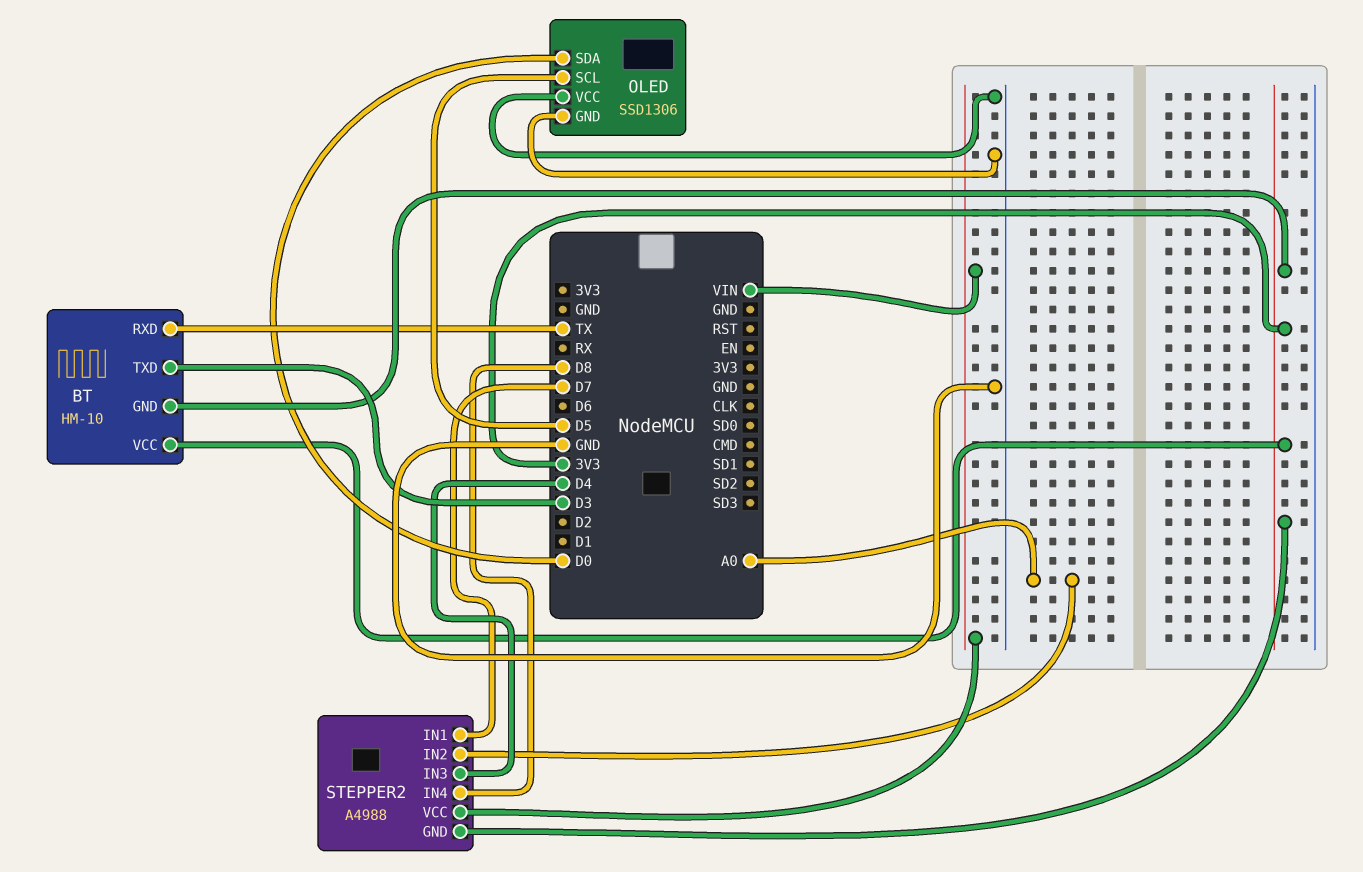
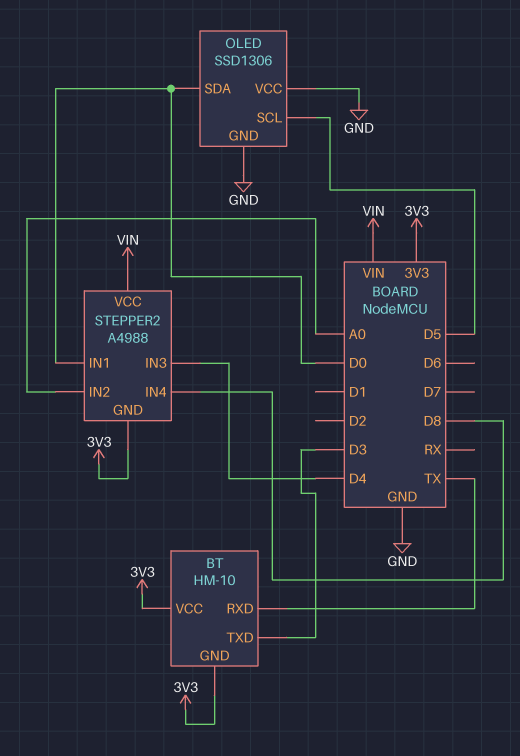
STEPPER2 pin IN1: D7 -> D0

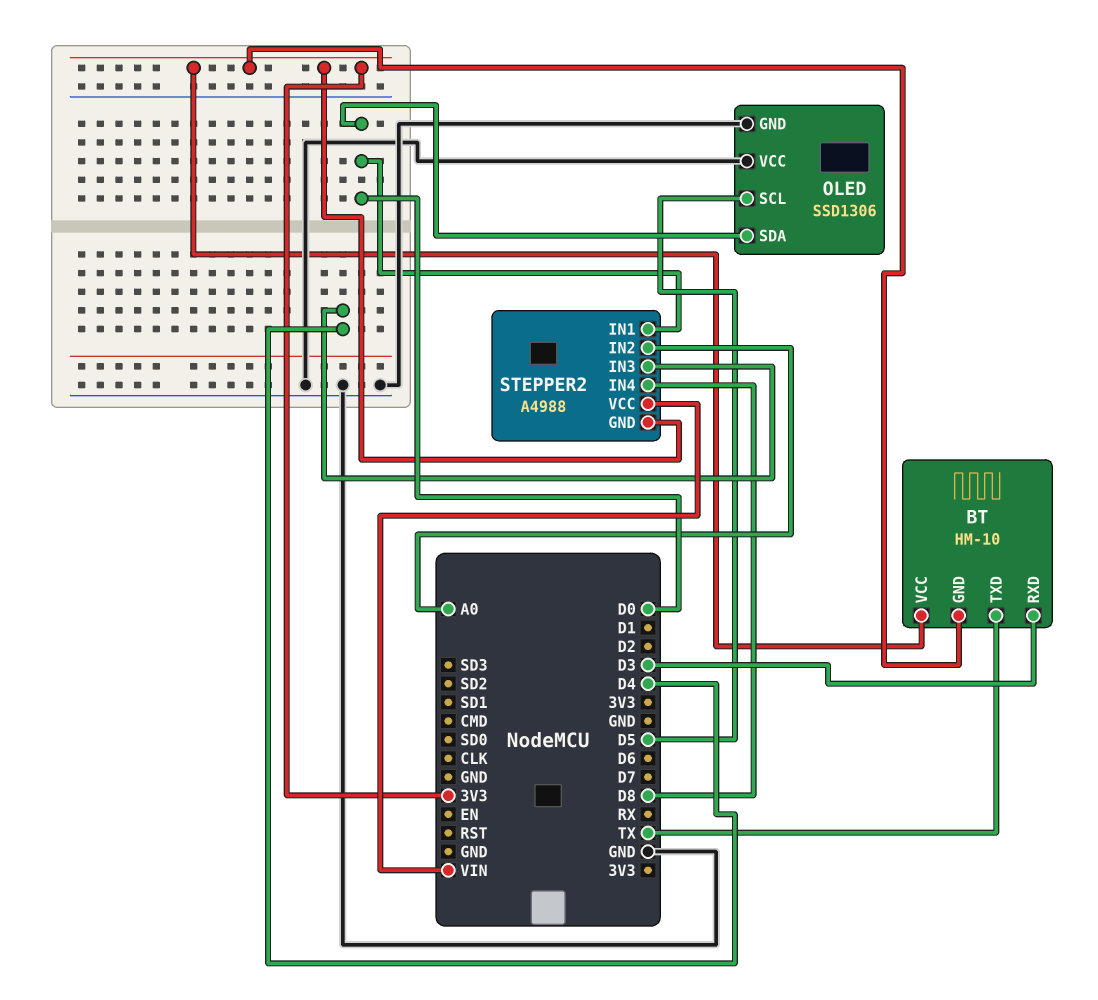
BT pin RXD: TX -> D3
BT pin TXD: D3 -> TX

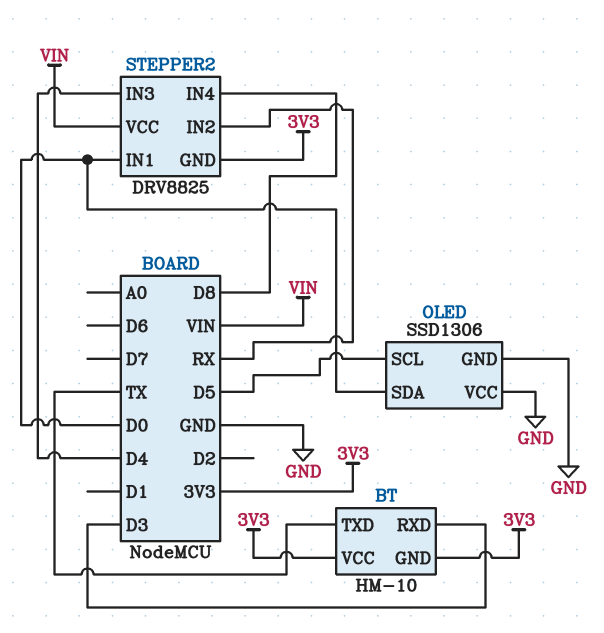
STEPPER2: A4988 -> DRV8825
STEPPER2 pin IN2: A0 -> RX

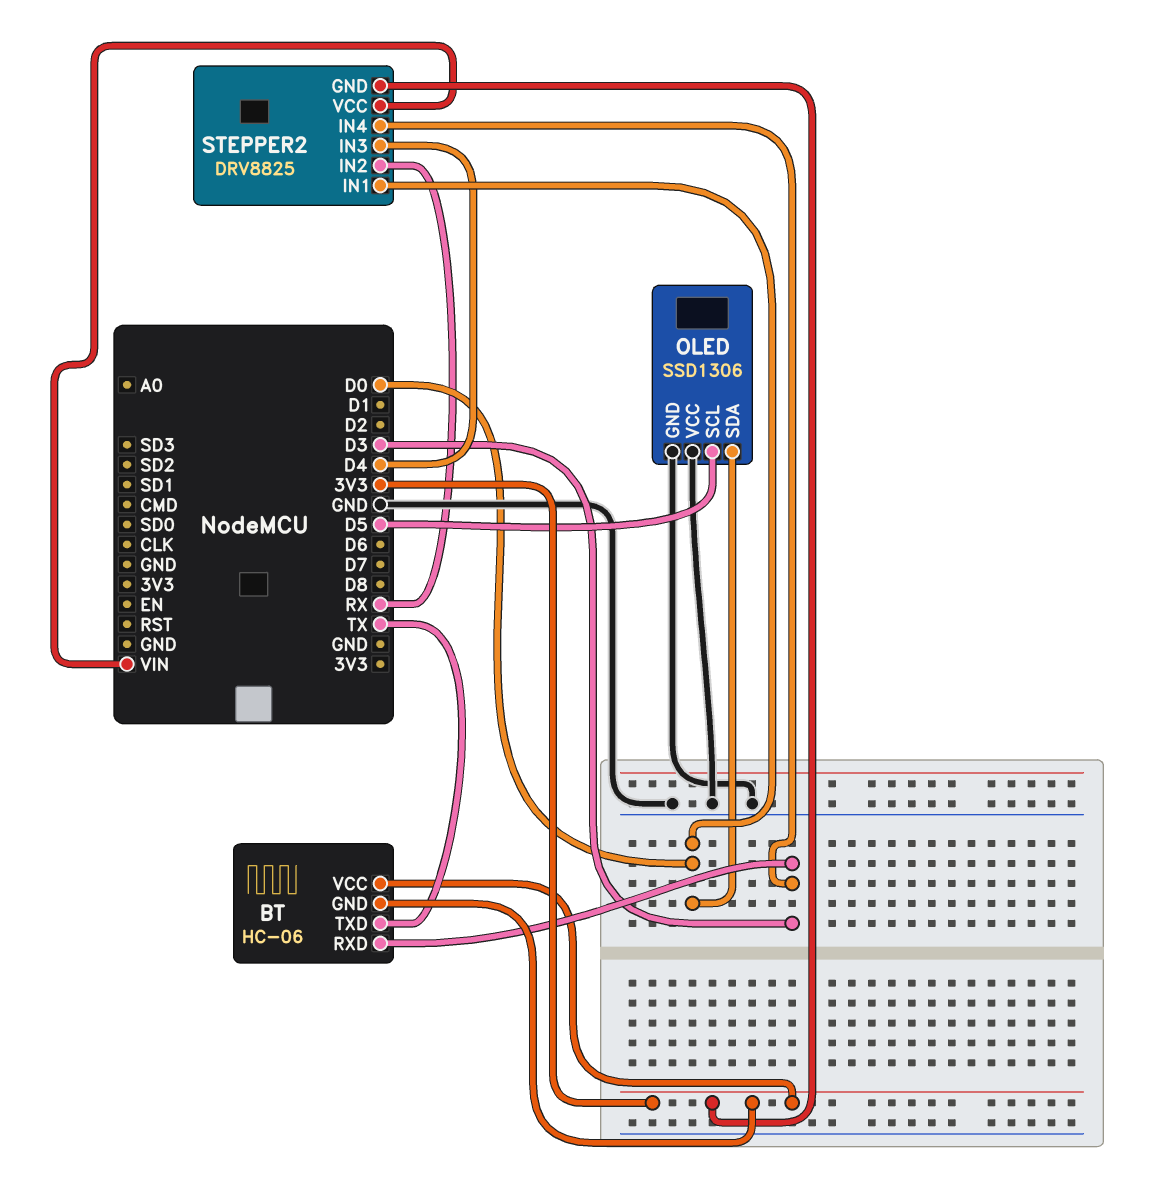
BT: HM-10 -> HC-06
STEPPER2 pin IN4: D8 -> D3

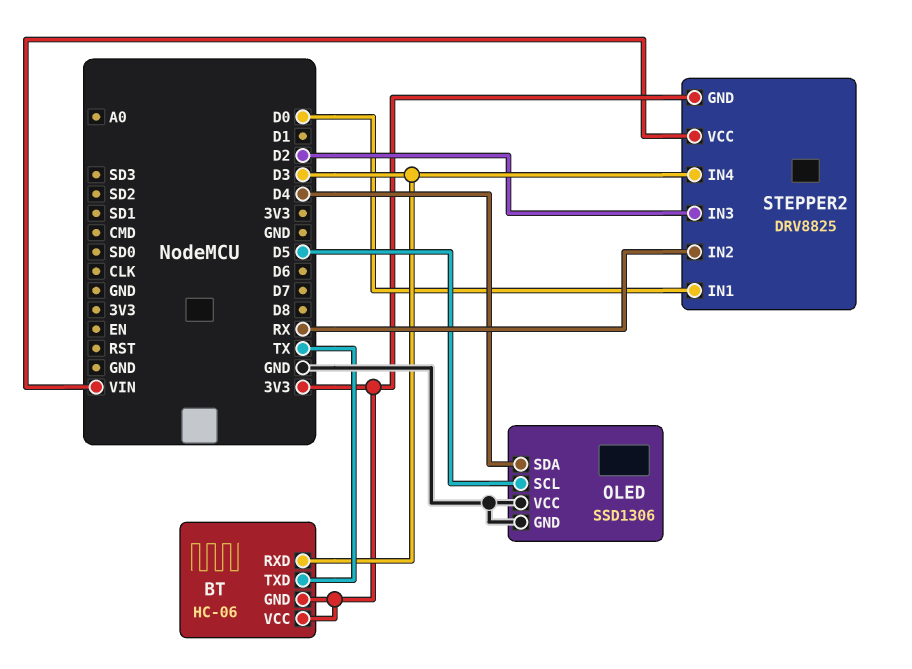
OLED pin SDA: D0 -> D4
STEPPER2 pin IN3: D4 -> D2

